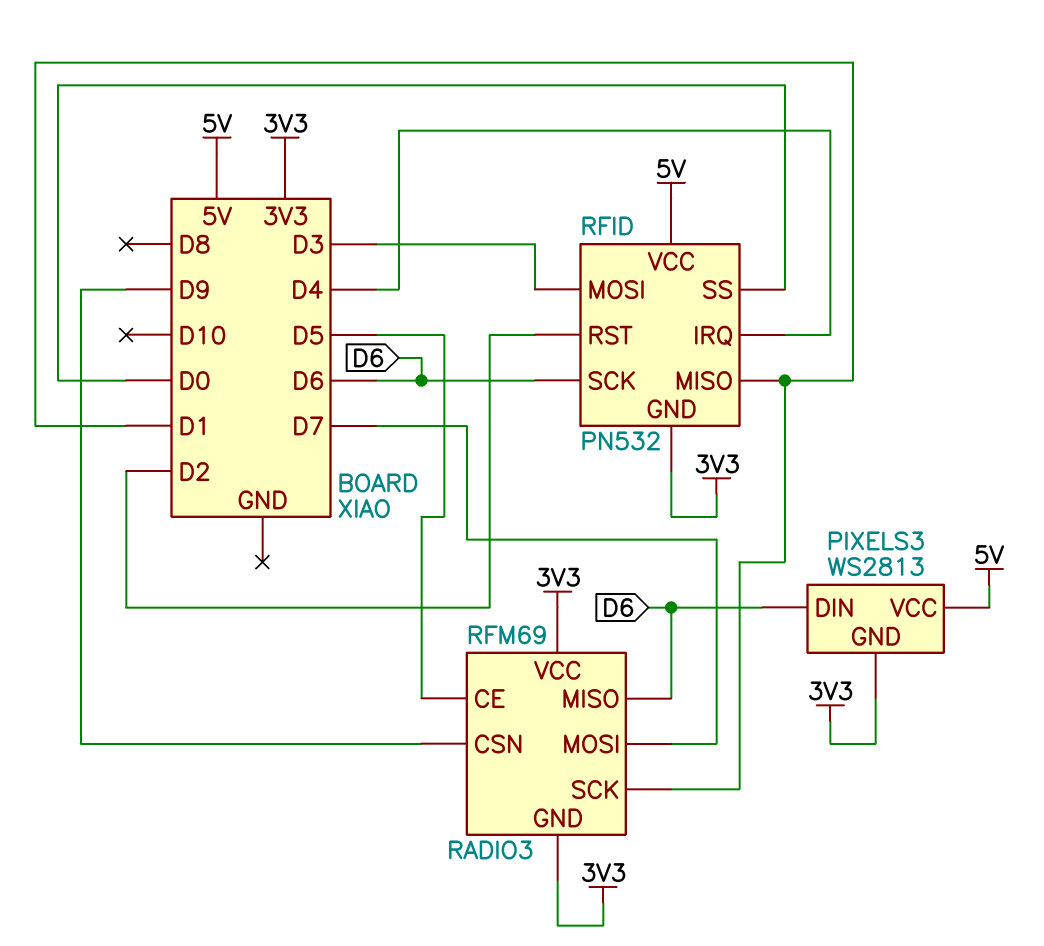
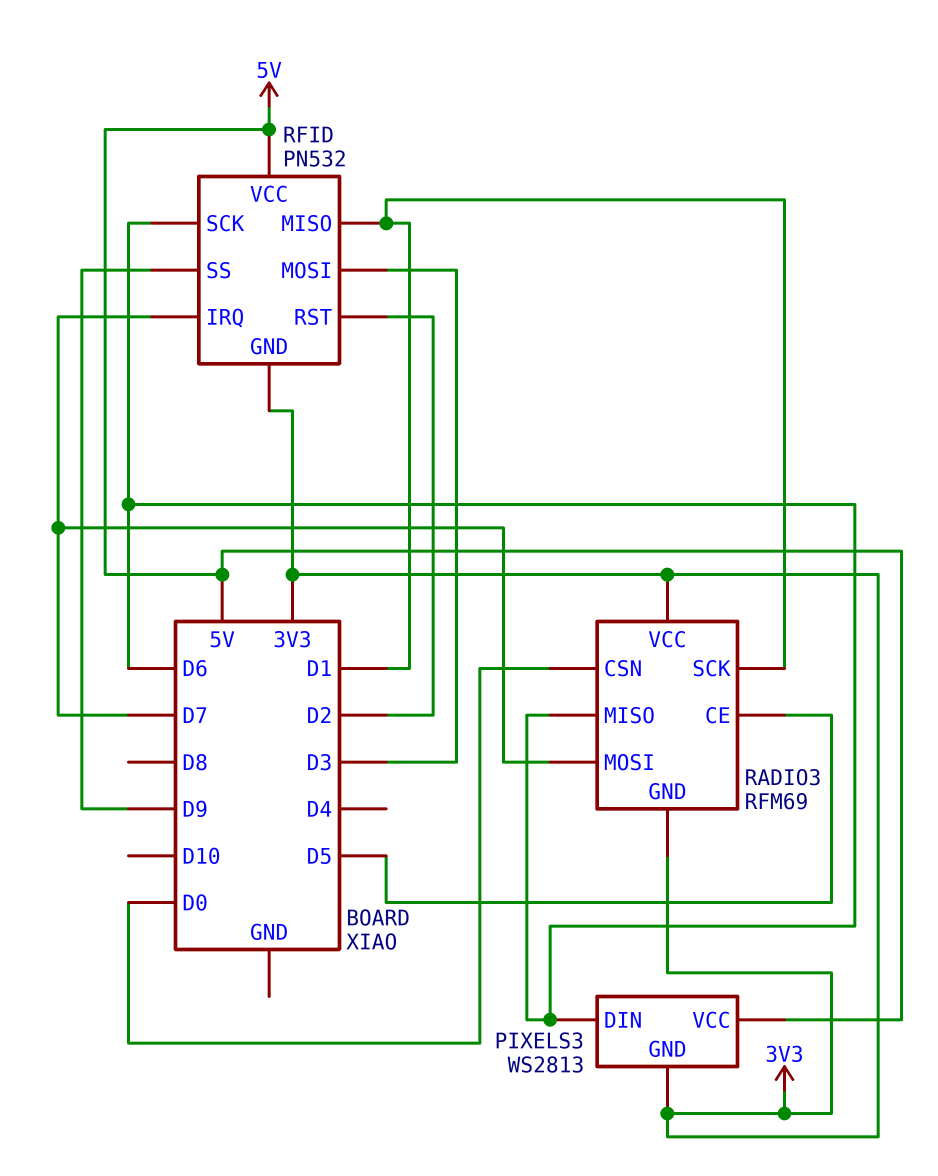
RADIO3 pin CSN: D9 -> D0
RFID pin IRQ: D4 -> D7
RFID pin SS: D0 -> D9

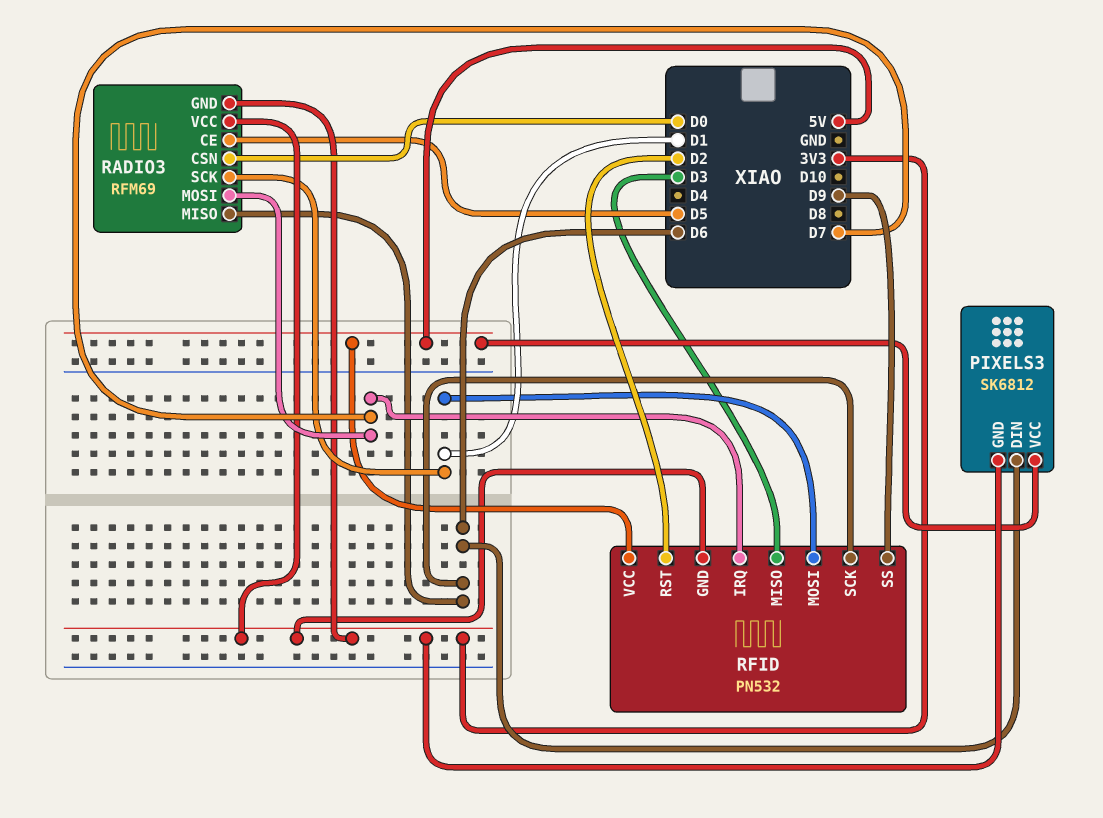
PIXELS3: WS2813 -> SK6812
RFID pin MISO: D1 -> D3
RFID pin MOSI: D3 -> D1

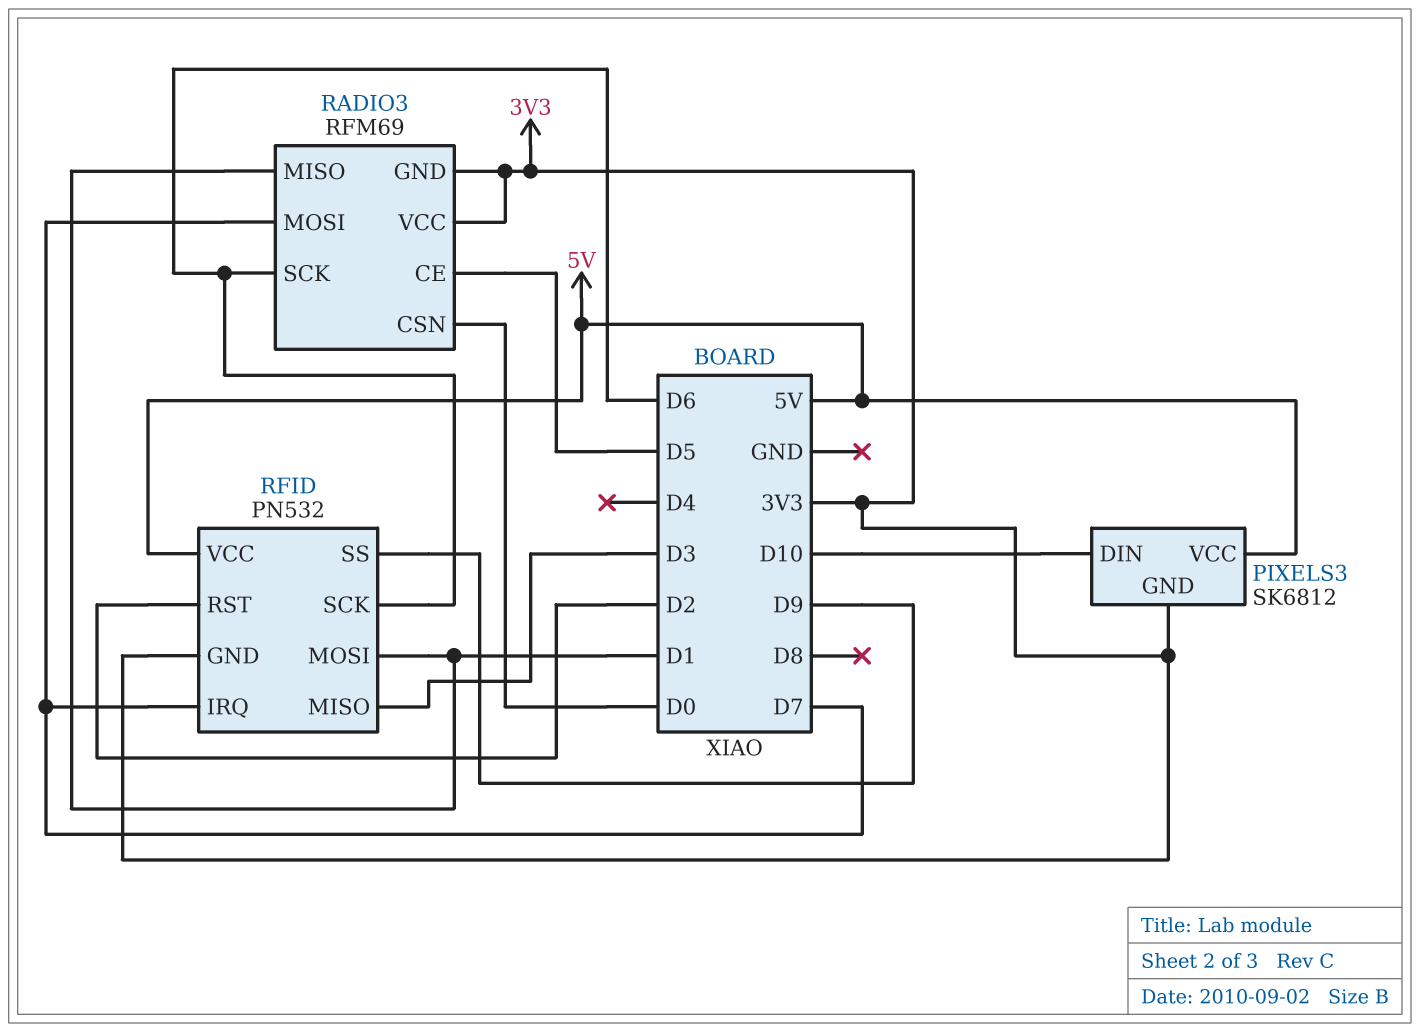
PIXELS3 pin DIN: D6 -> D10
RADIO3 pin MISO: D6 -> D1
RADIO3 pin SCK: D1 -> D6

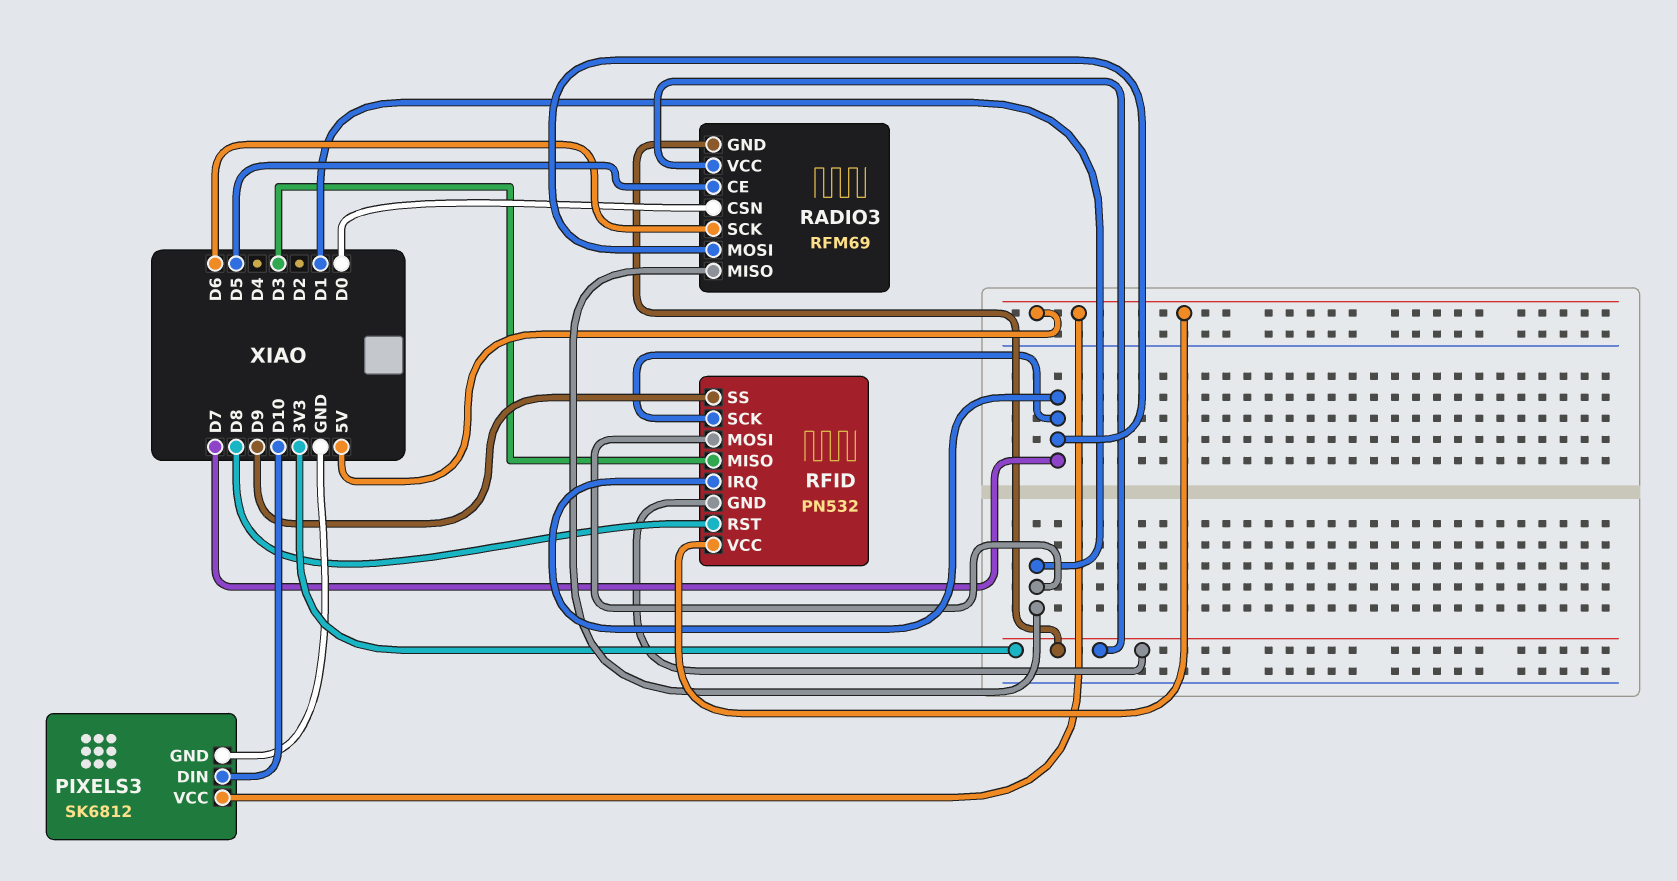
PIXELS3 pin GND: 3V3 -> GND
RFID pin RST: D2 -> D8
RFID pin SCK: D6 -> D7

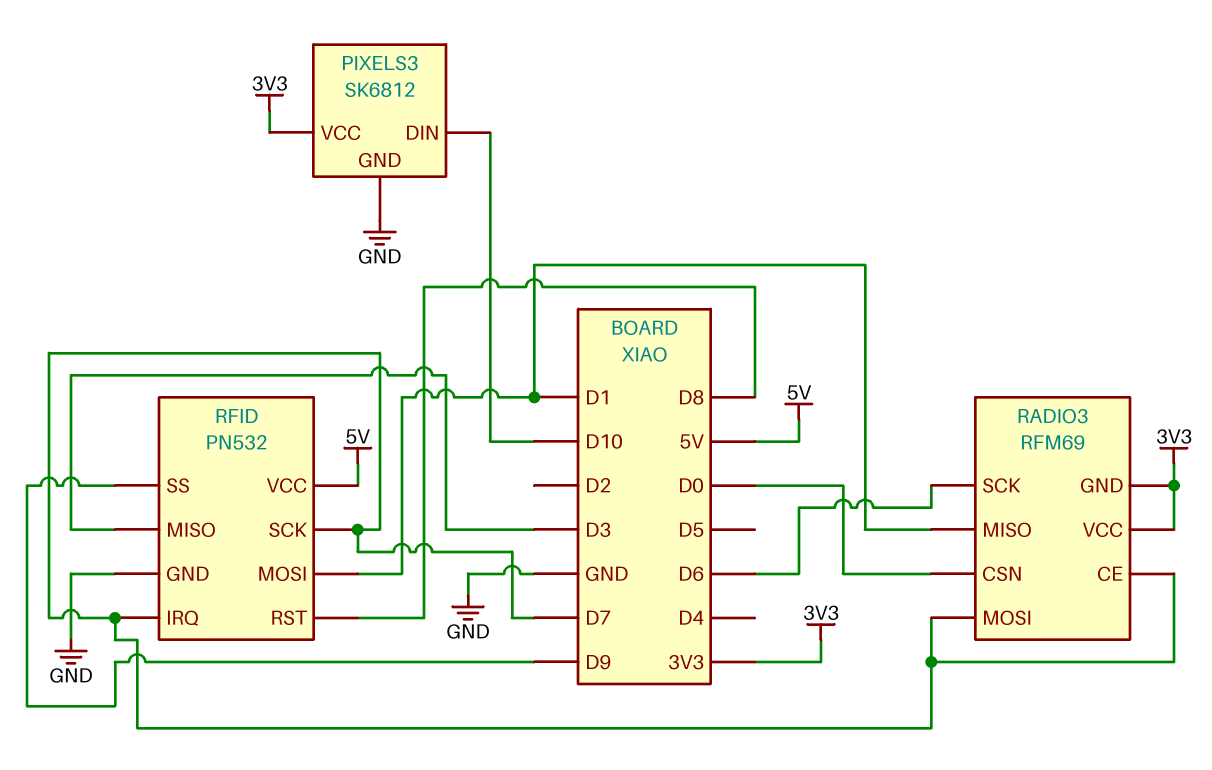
PIXELS3 pin VCC: 5V -> 3V3
RADIO3 pin CE: D5 -> D7
RFID pin GND: 3V3 -> GND

